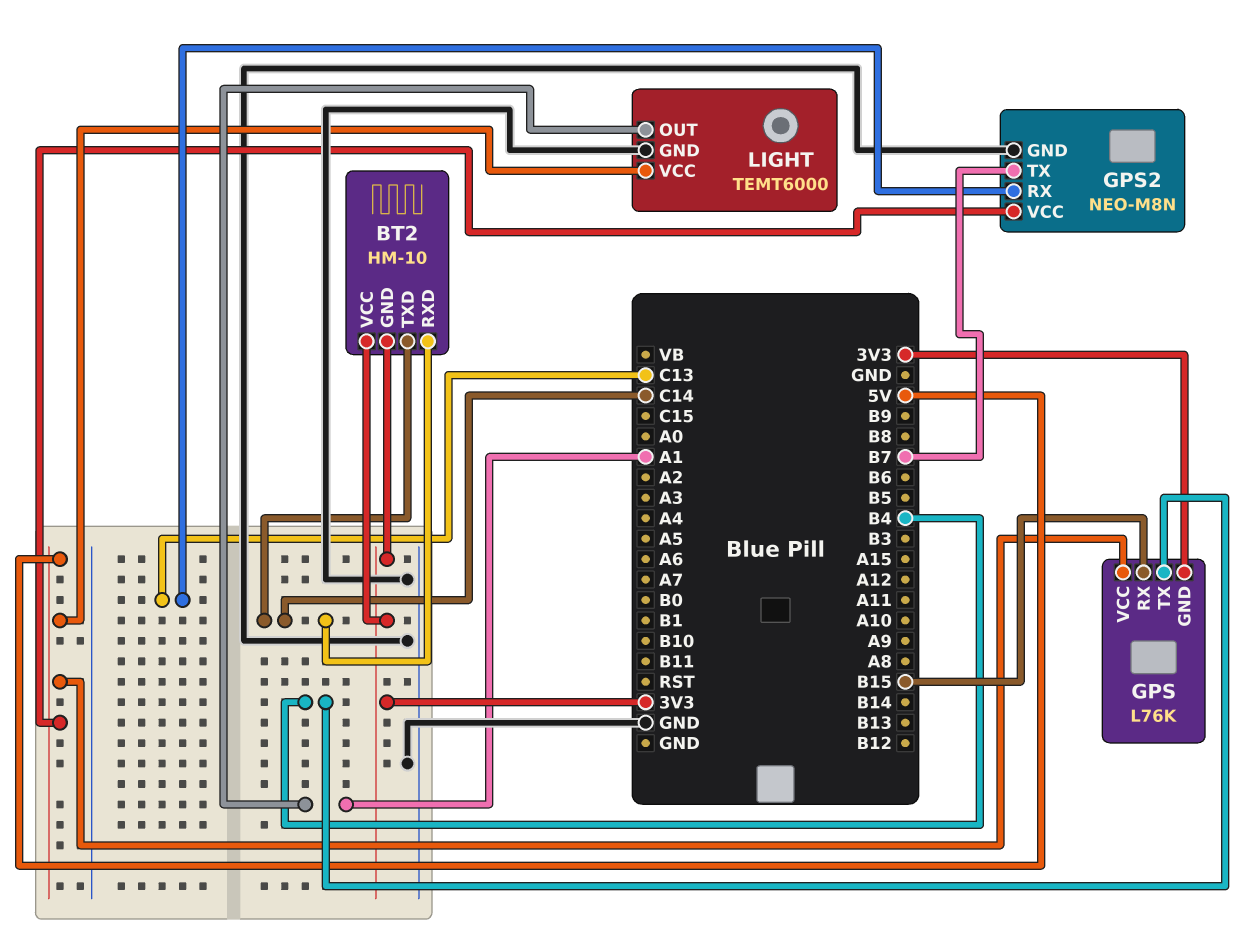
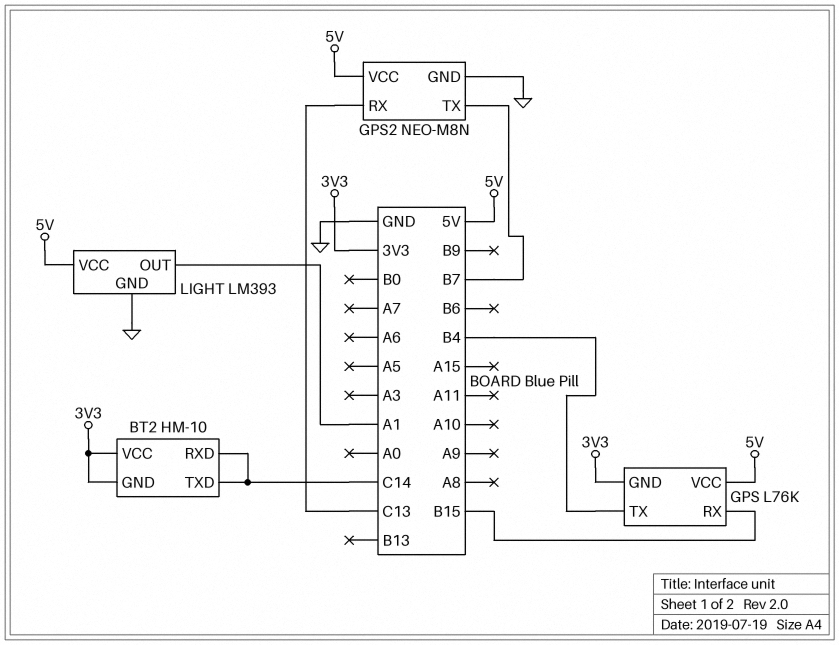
LIGHT: TEMT6000 -> LM393

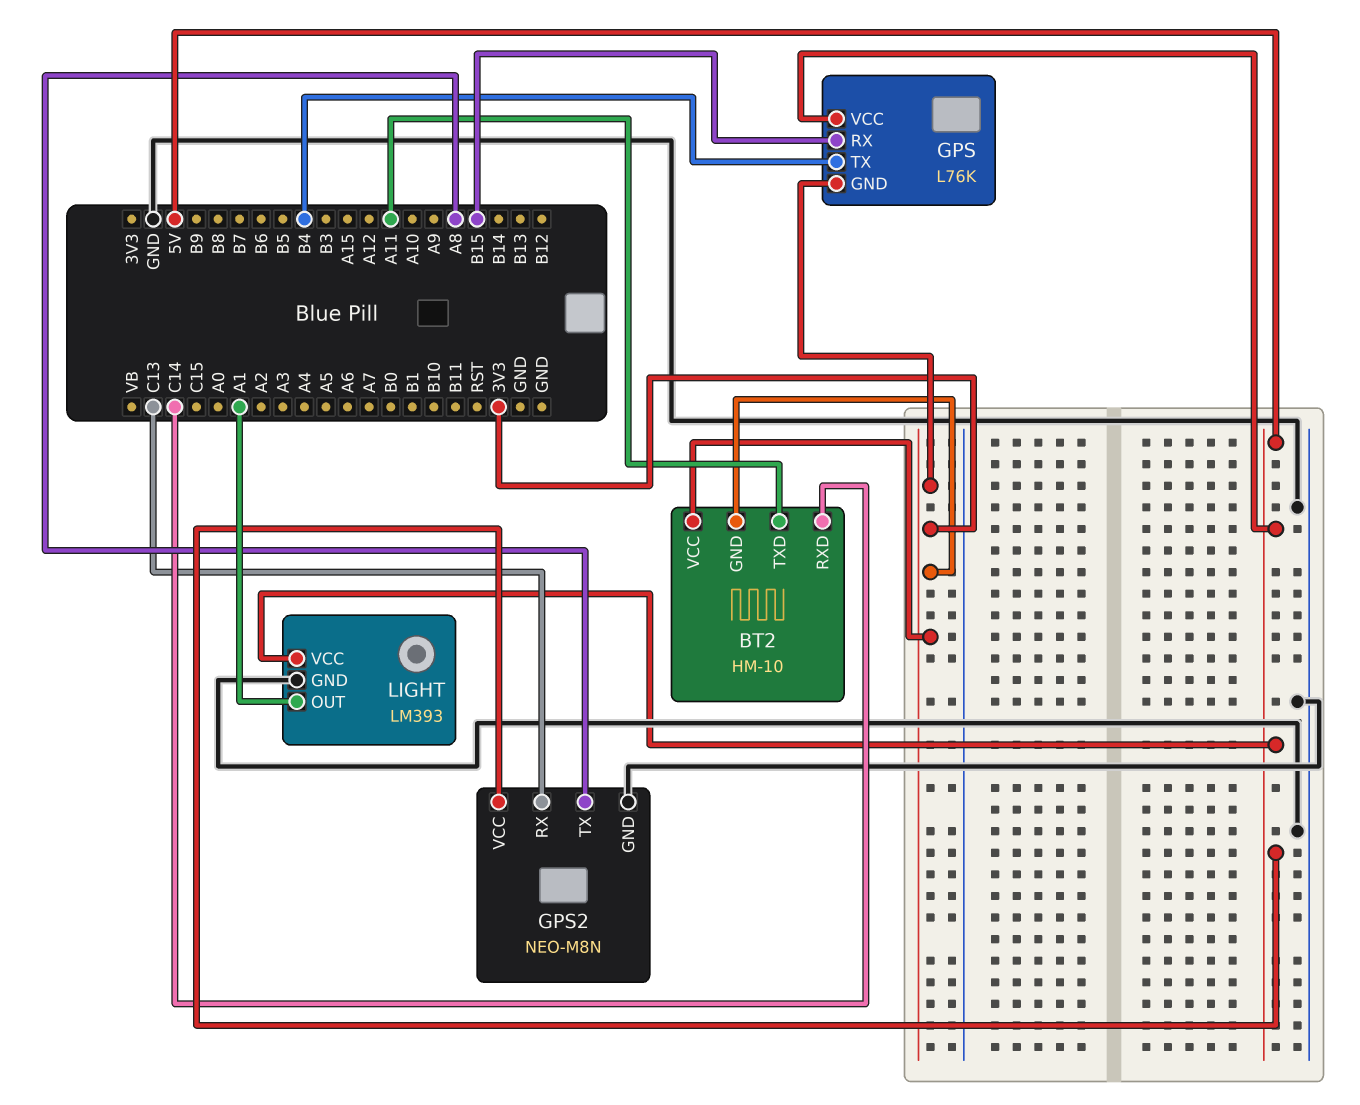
BT2 pin TXD: C14 -> A11
GPS2 pin TX: B7 -> A8

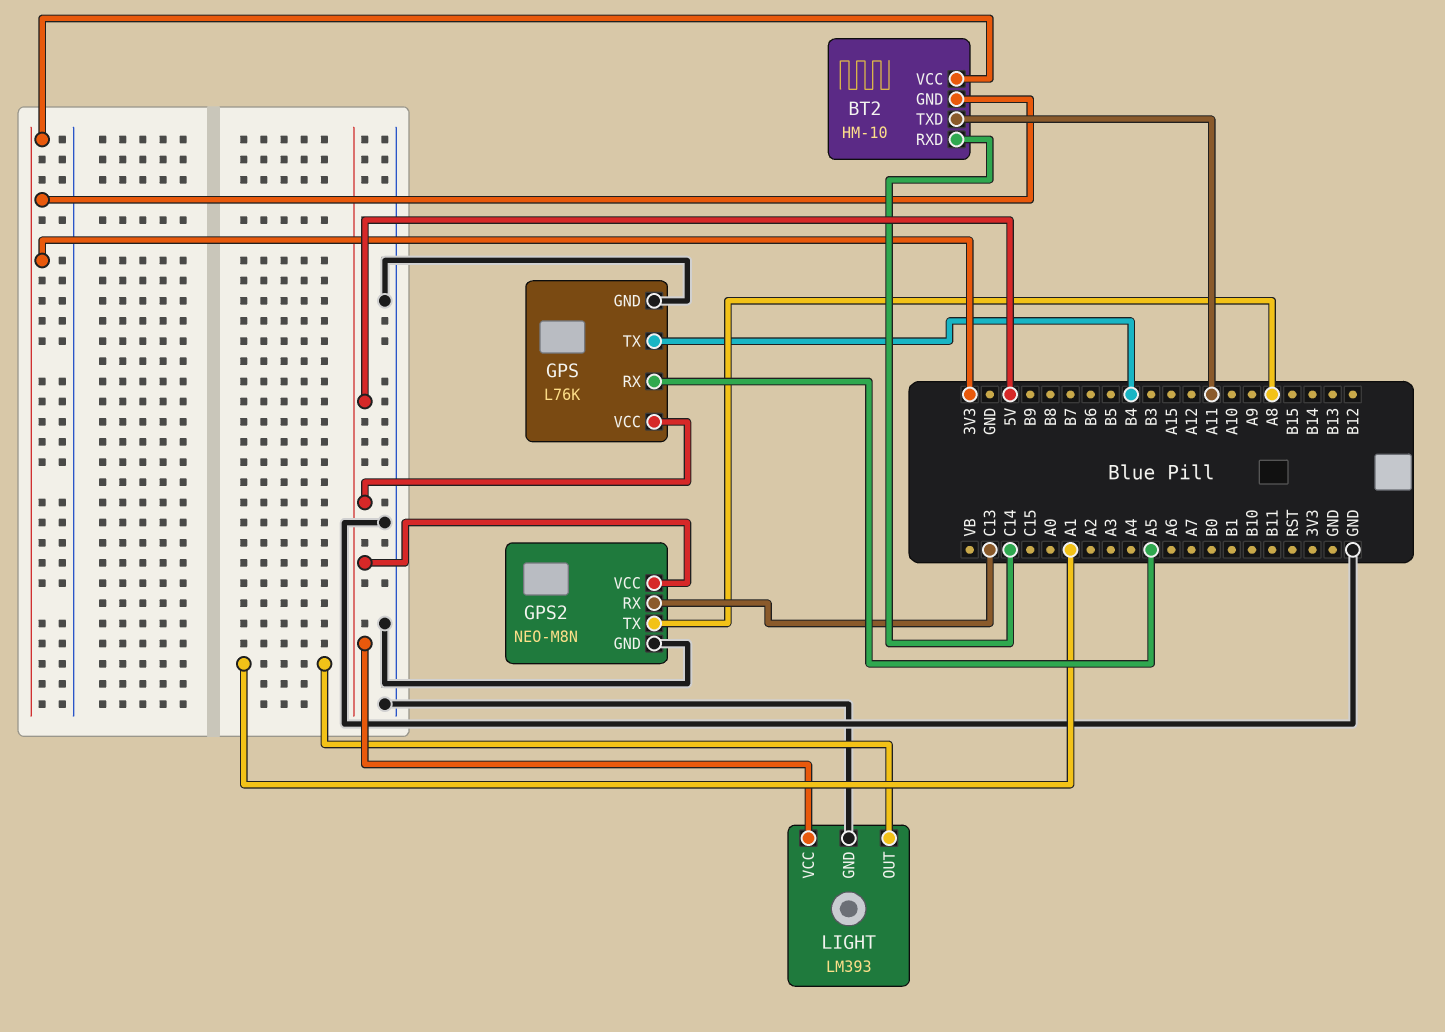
GPS pin GND: 3V3 -> GND
GPS pin RX: B15 -> A5

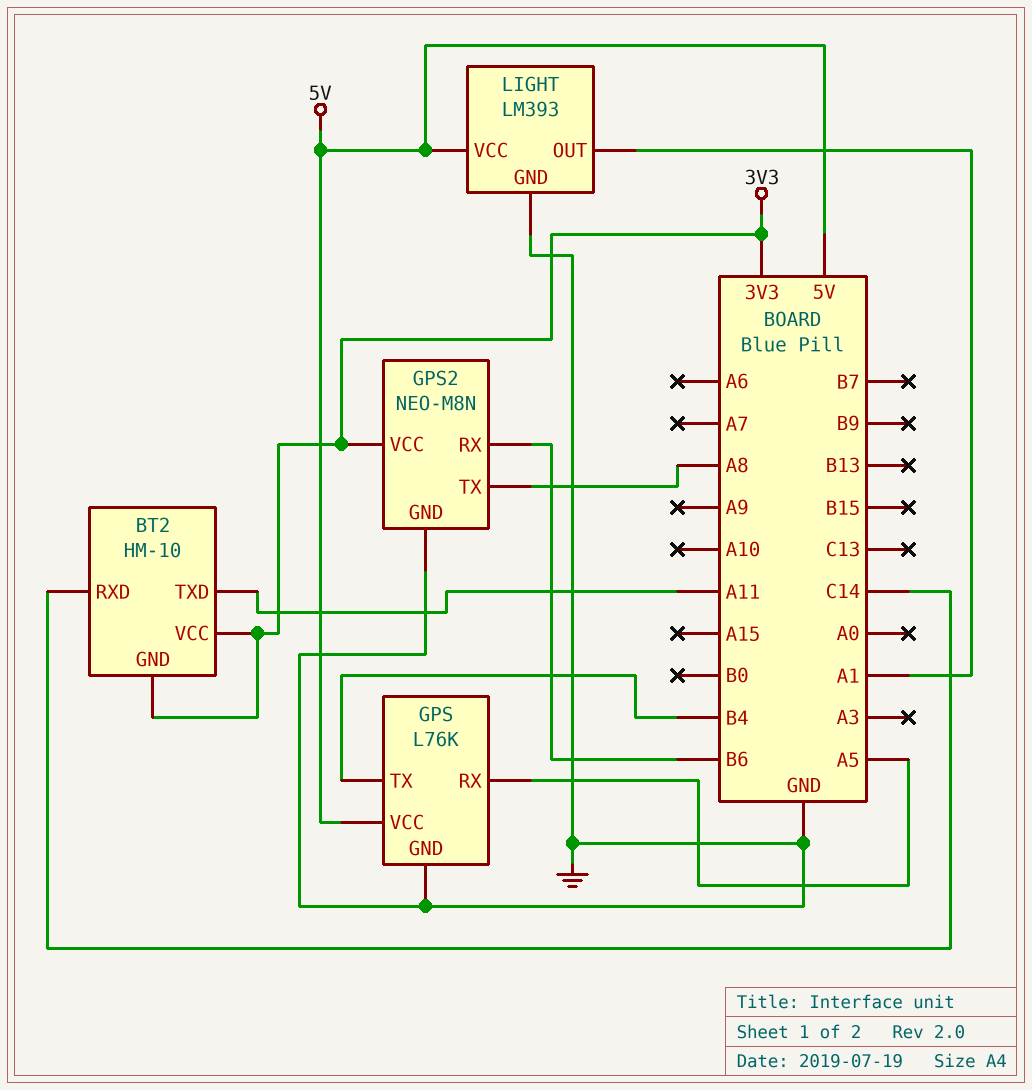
GPS2 pin RX: C13 -> B6
GPS2 pin VCC: 5V -> 3V3

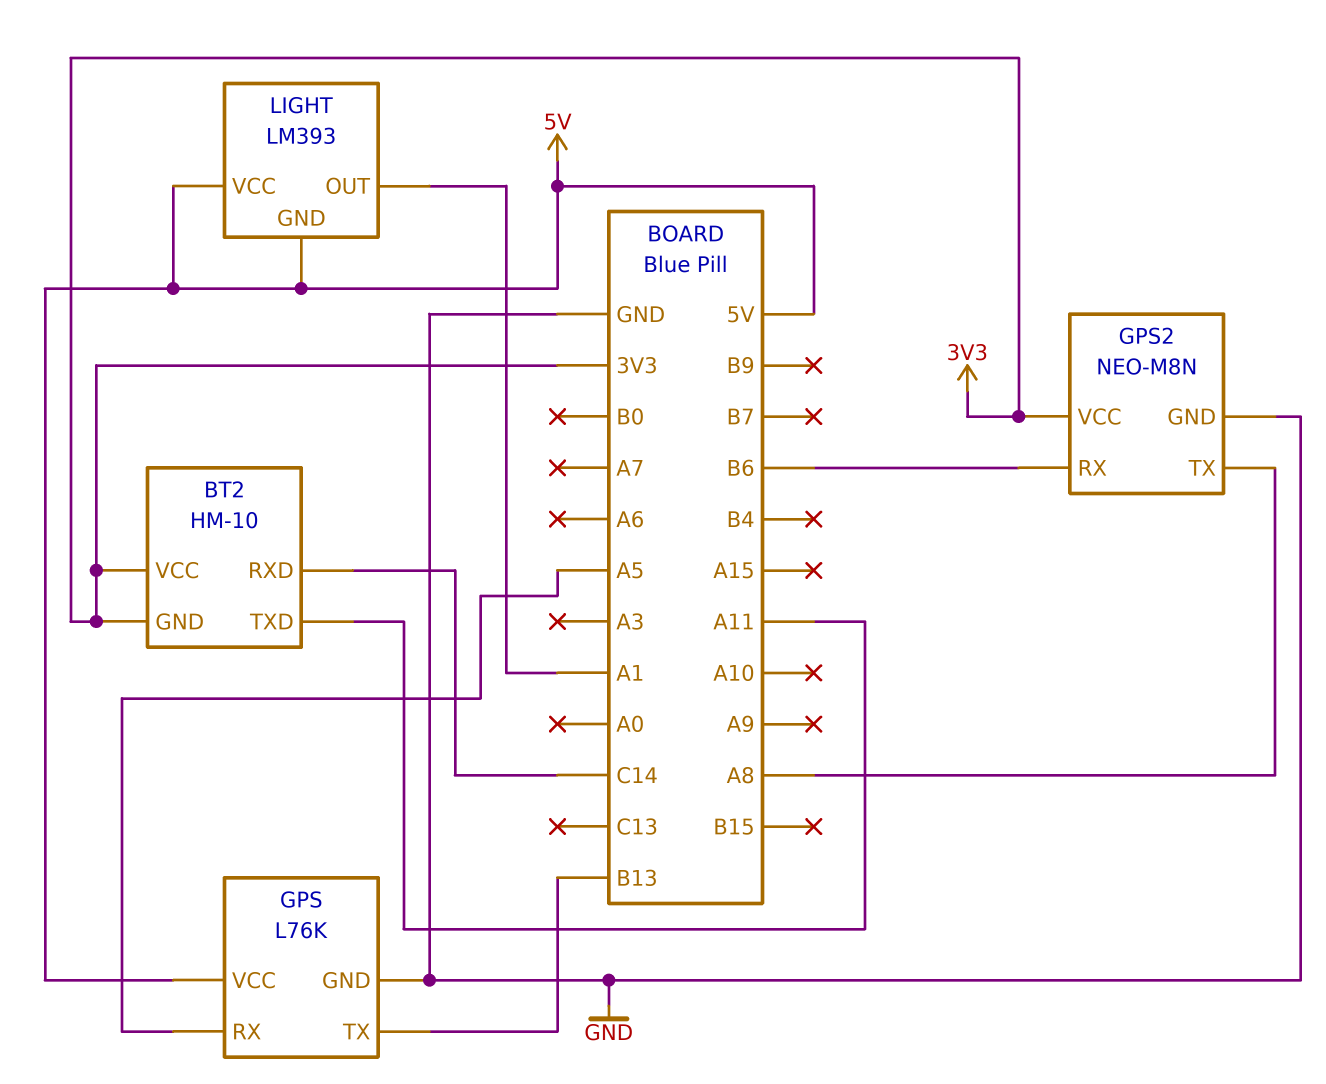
GPS pin TX: B4 -> B13
LIGHT pin GND: GND -> 5V

